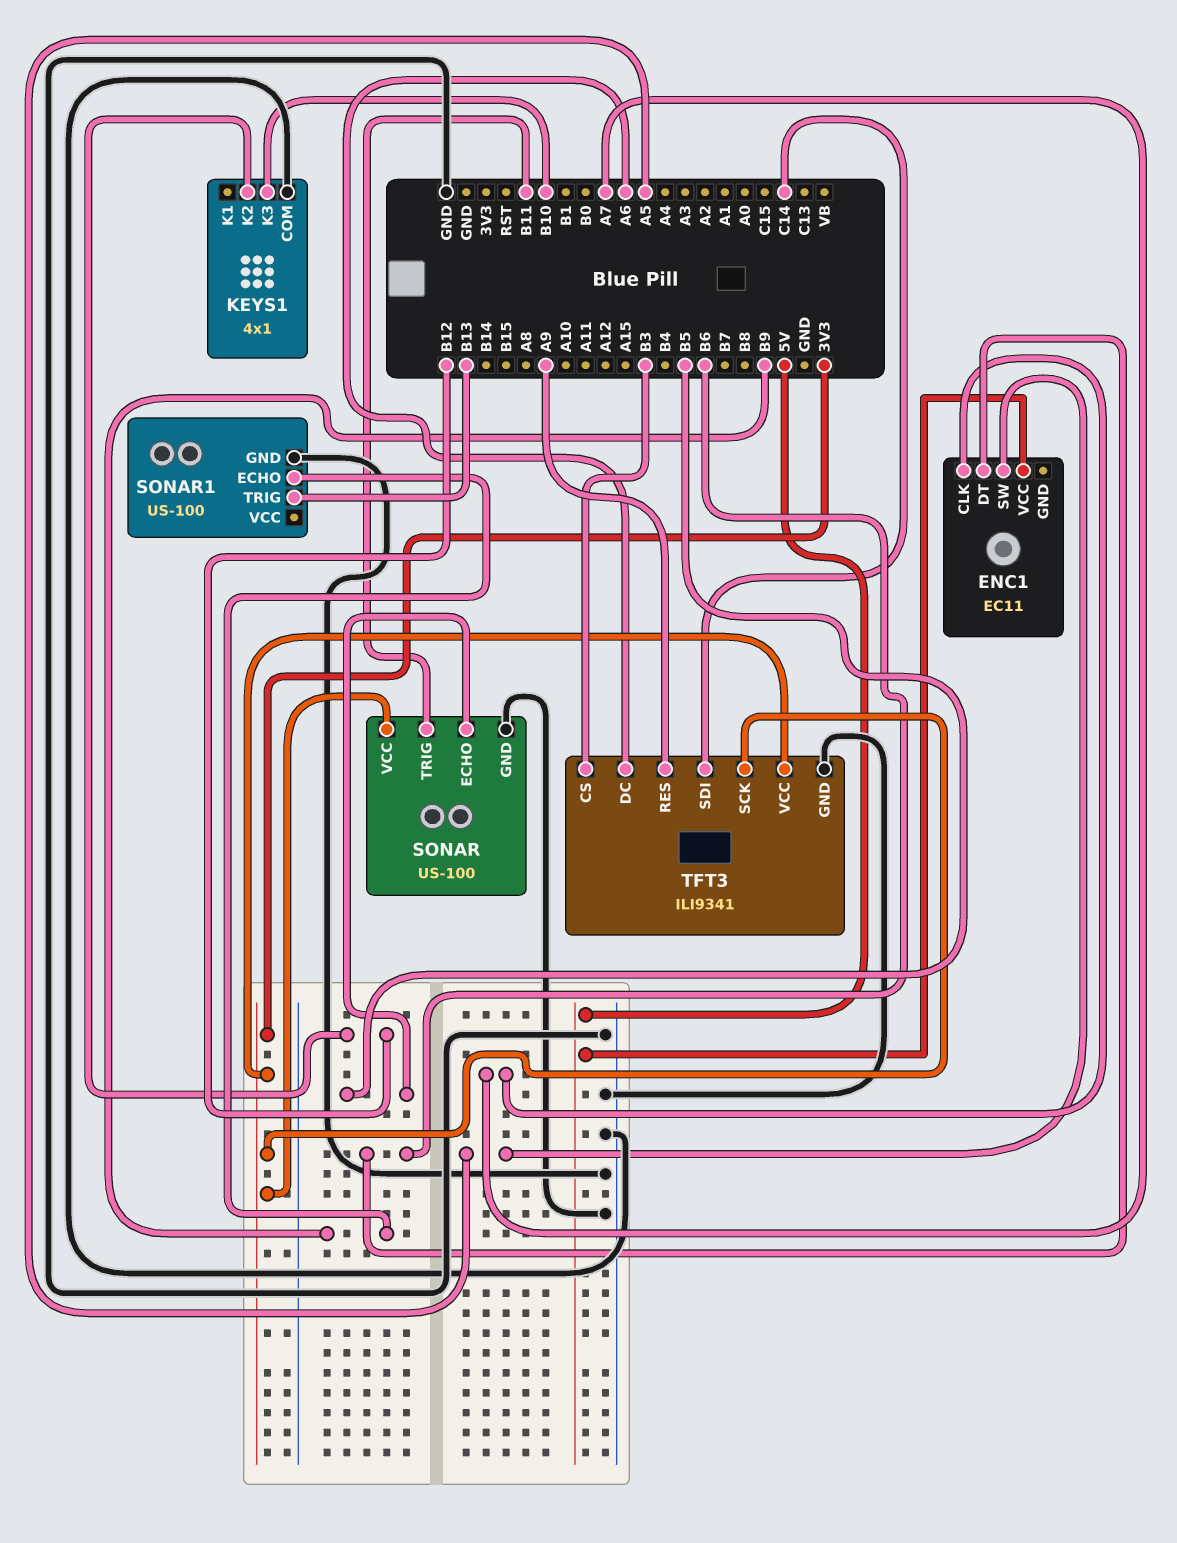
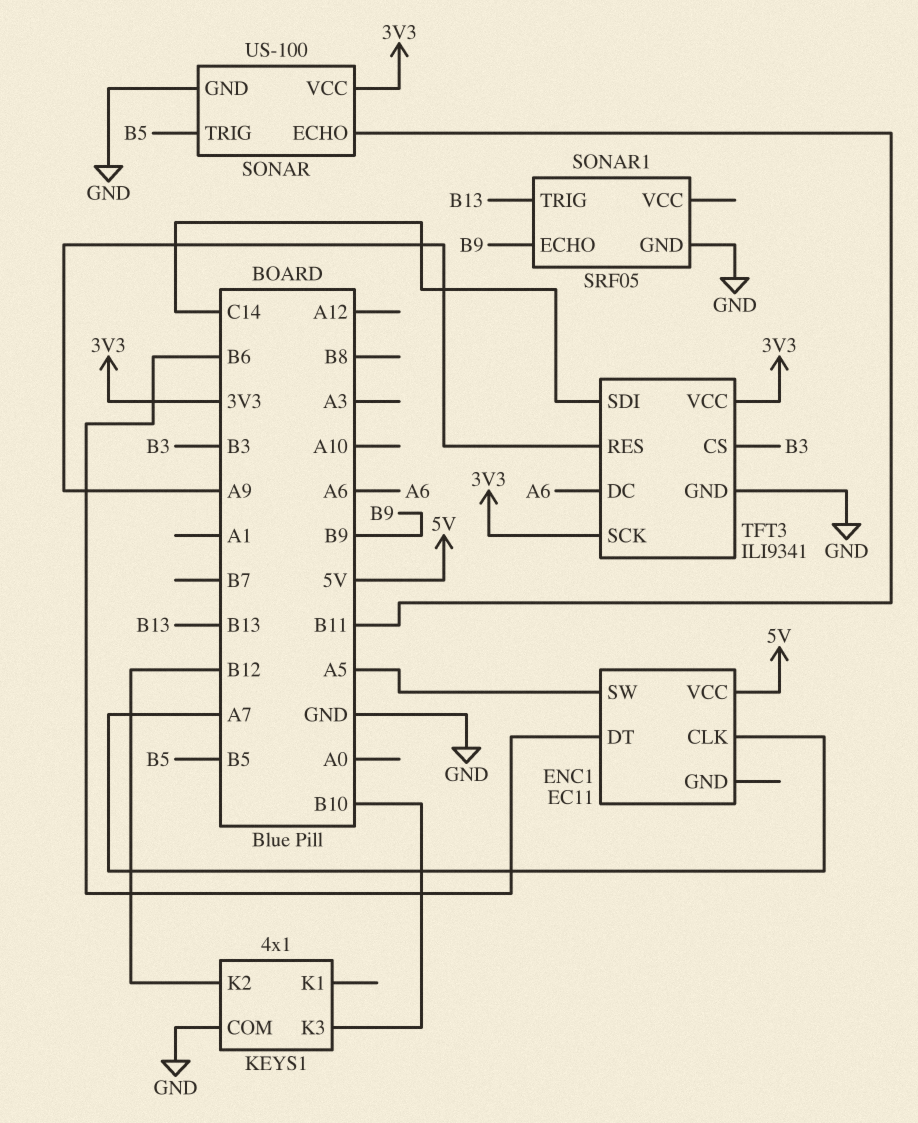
SONAR pin ECHO: B5 -> B11
SONAR pin TRIG: B11 -> B5
SONAR1: US-100 -> SRF05

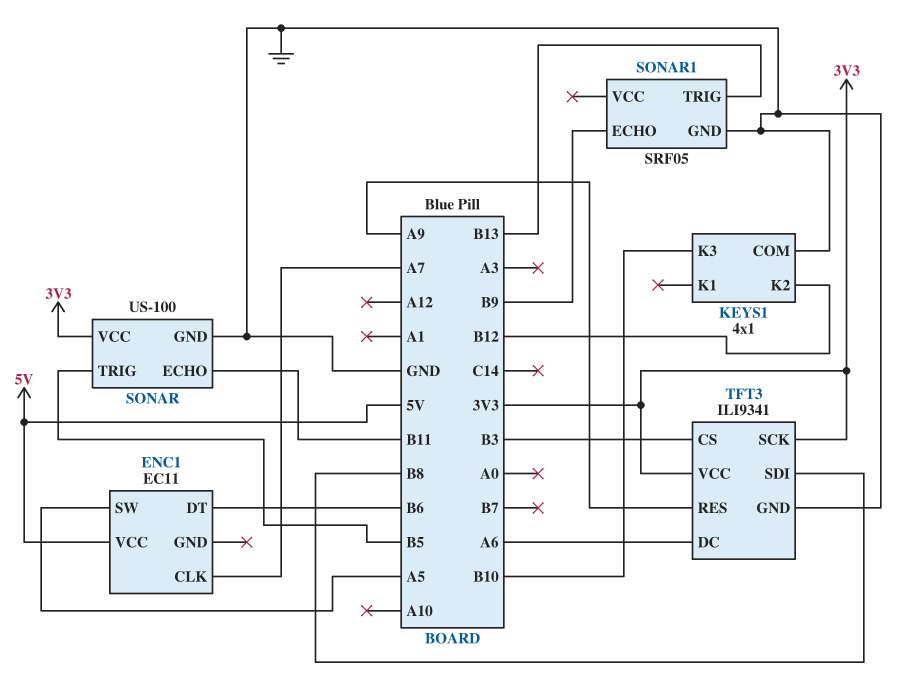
TFT3 pin SDI: C14 -> B8

